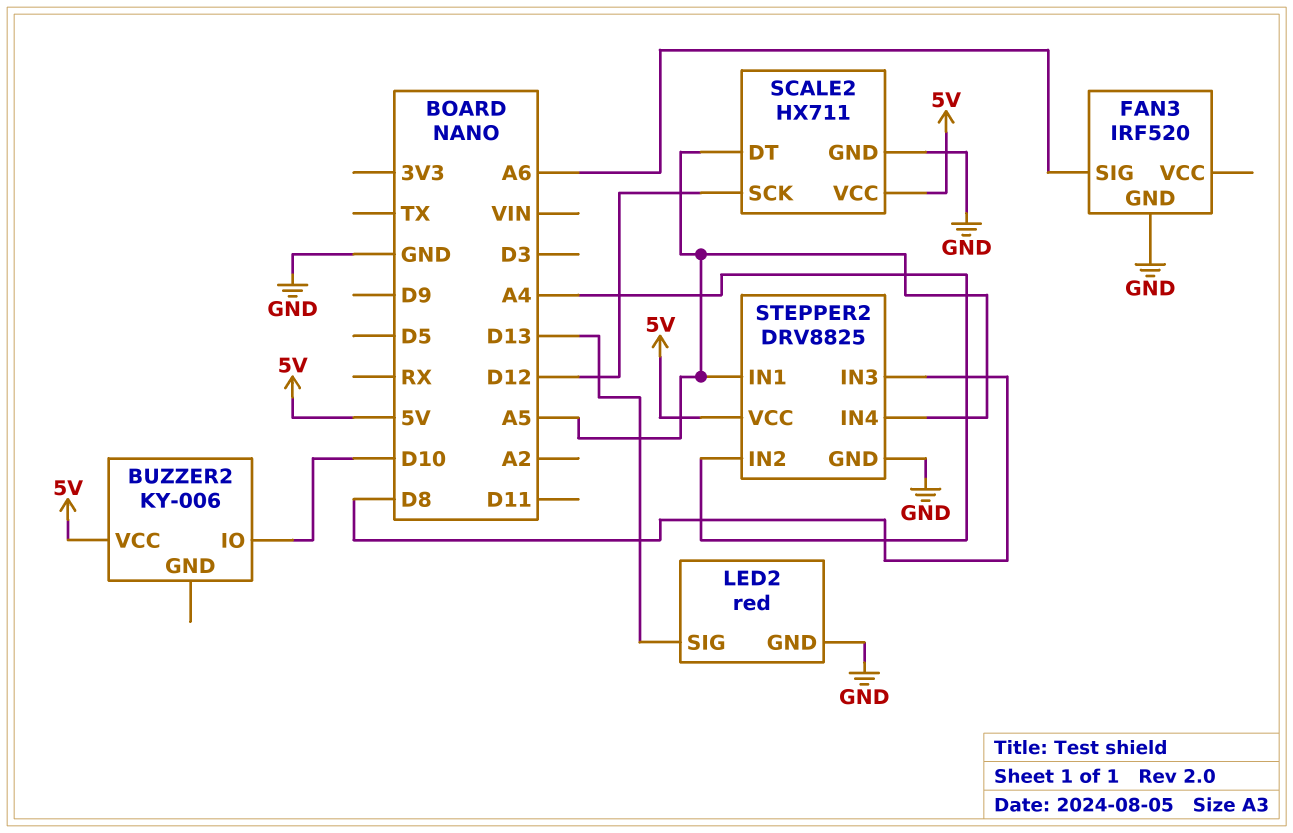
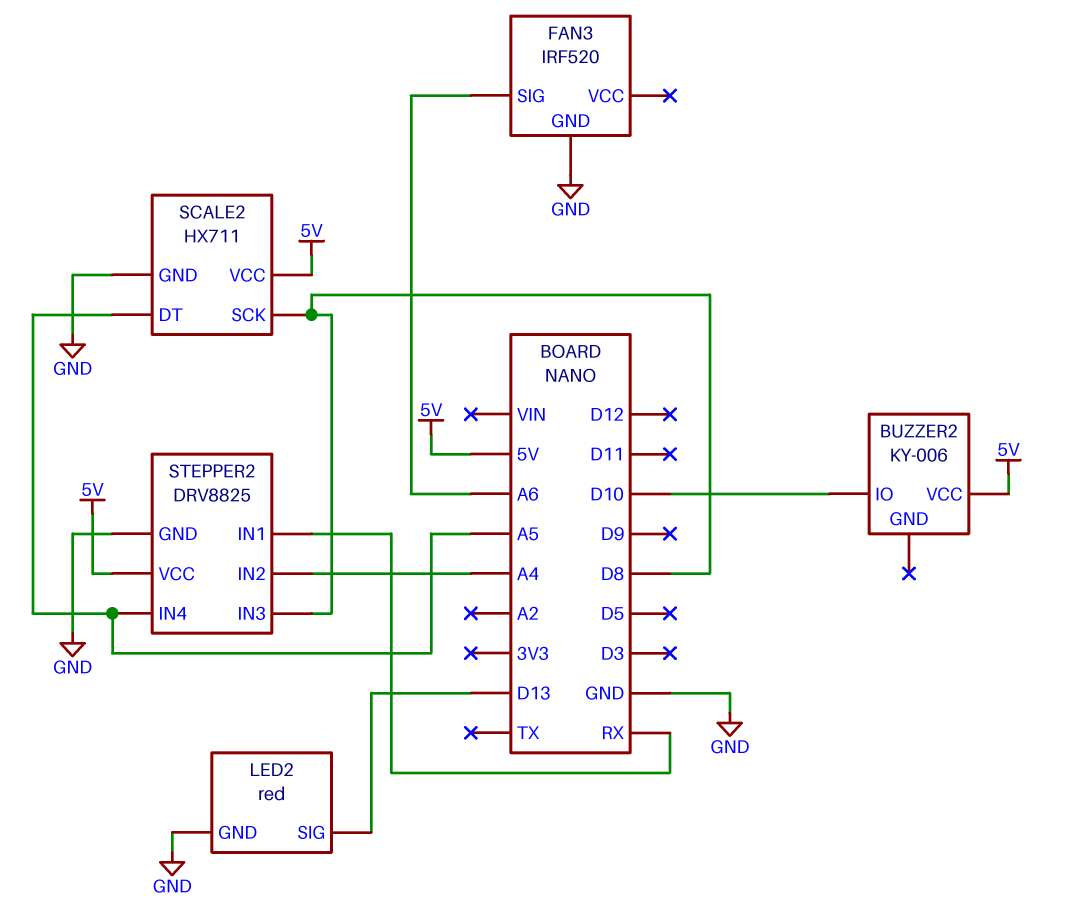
SCALE2 pin SCK: D12 -> D8
STEPPER2 pin IN1: A5 -> RX

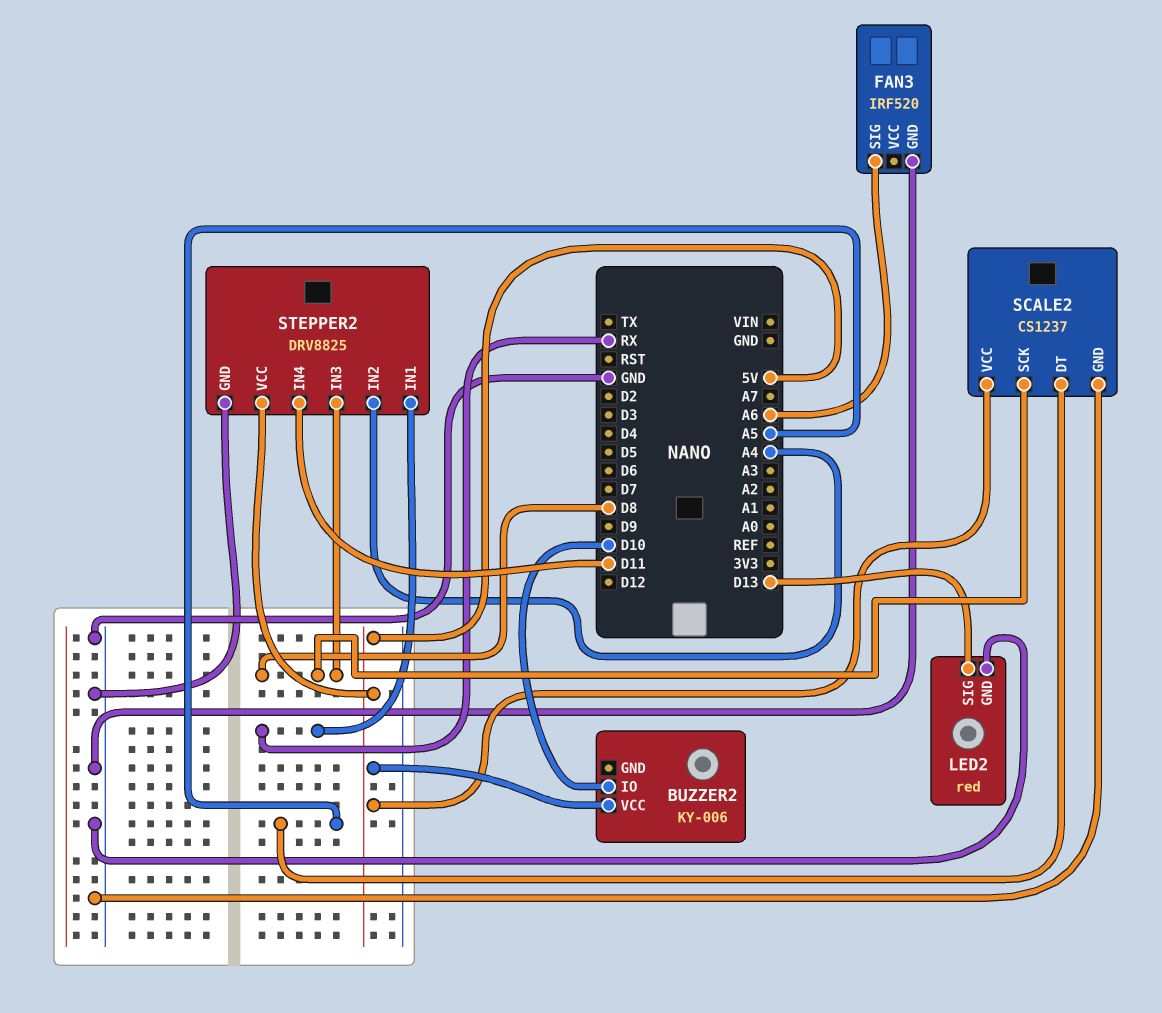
SCALE2: HX711 -> CS1237
STEPPER2 pin IN4: A5 -> D11

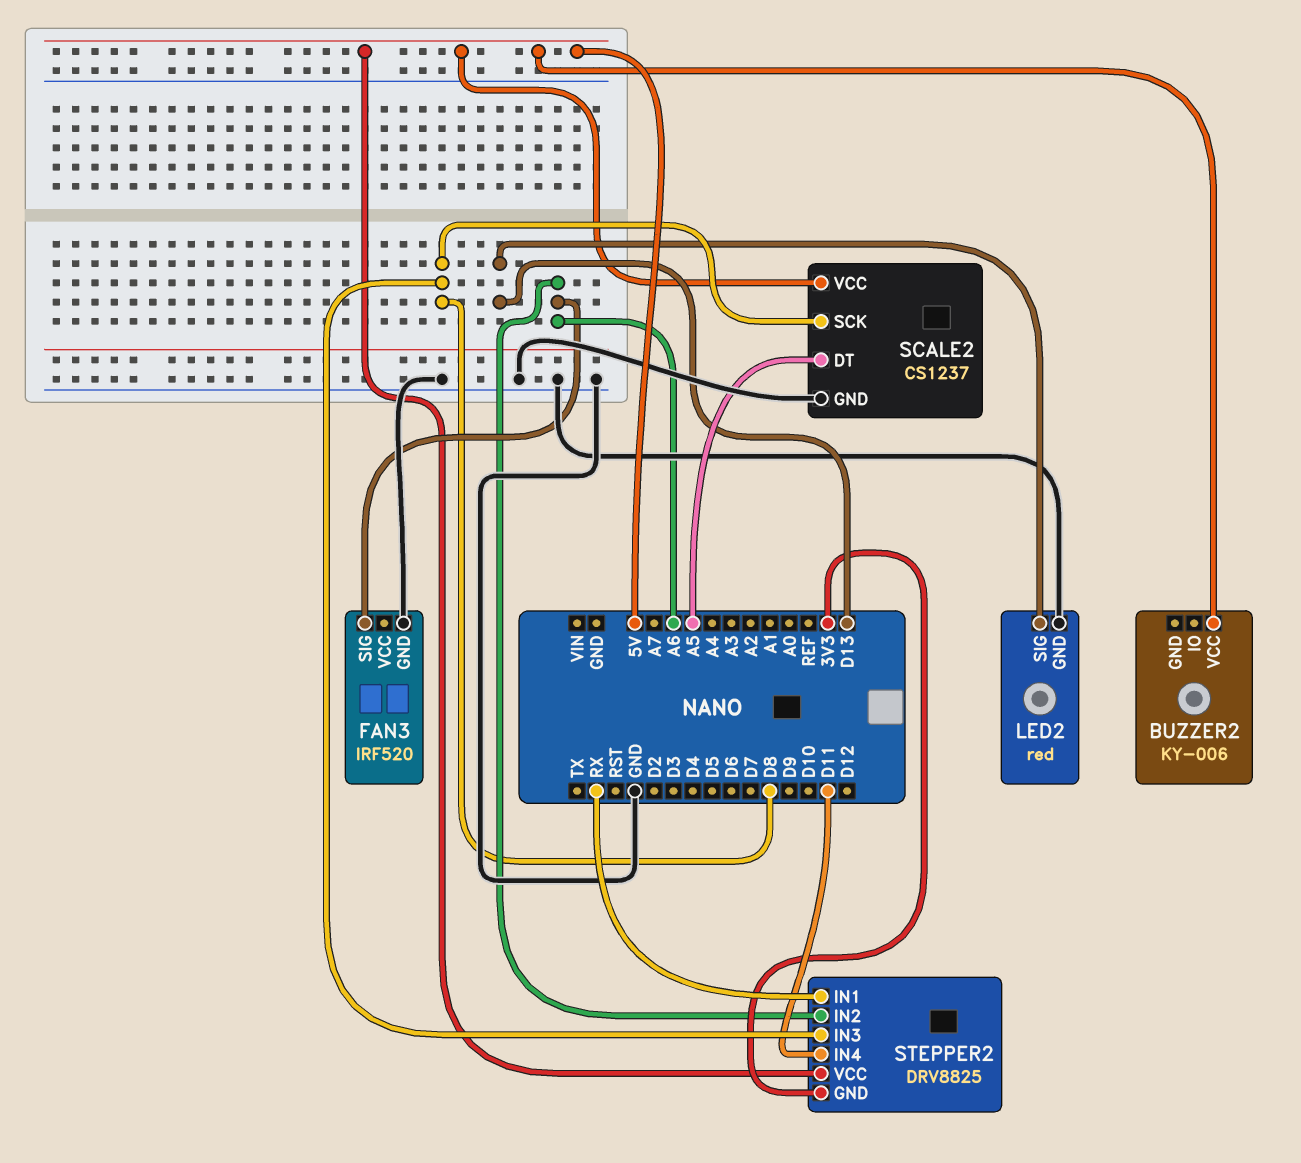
BUZZER2 pin IO: D10 -> none
STEPPER2 pin GND: GND -> 3V3
STEPPER2 pin IN2: A4 -> A6

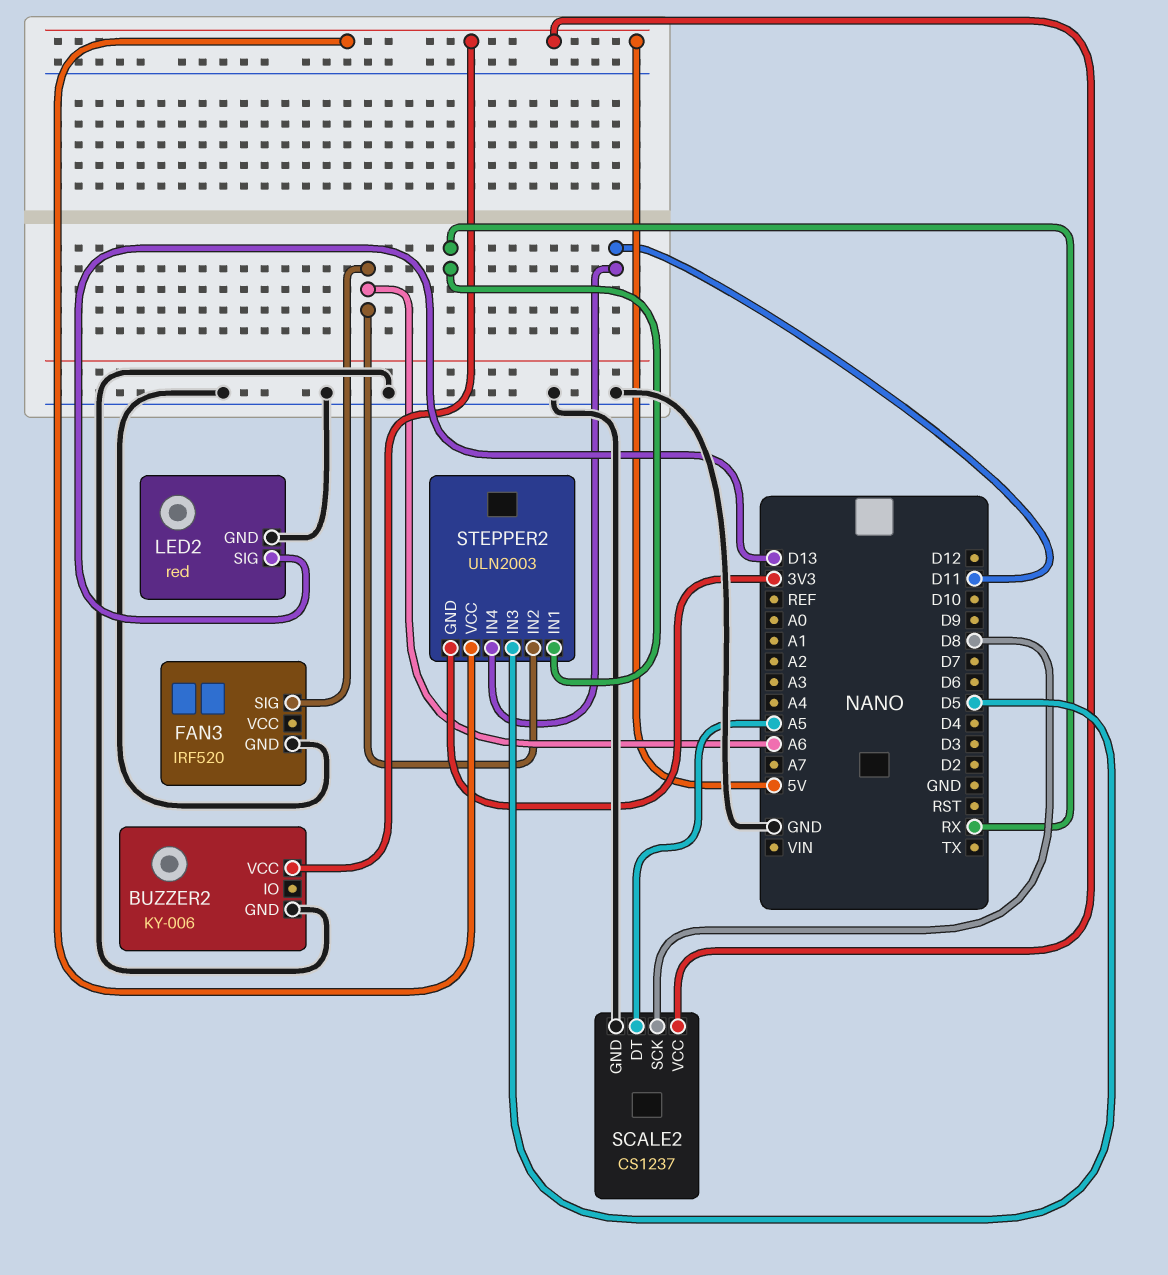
BUZZER2 pin GND: none -> GND
STEPPER2: DRV8825 -> ULN2003
STEPPER2 pin IN3: D8 -> D5

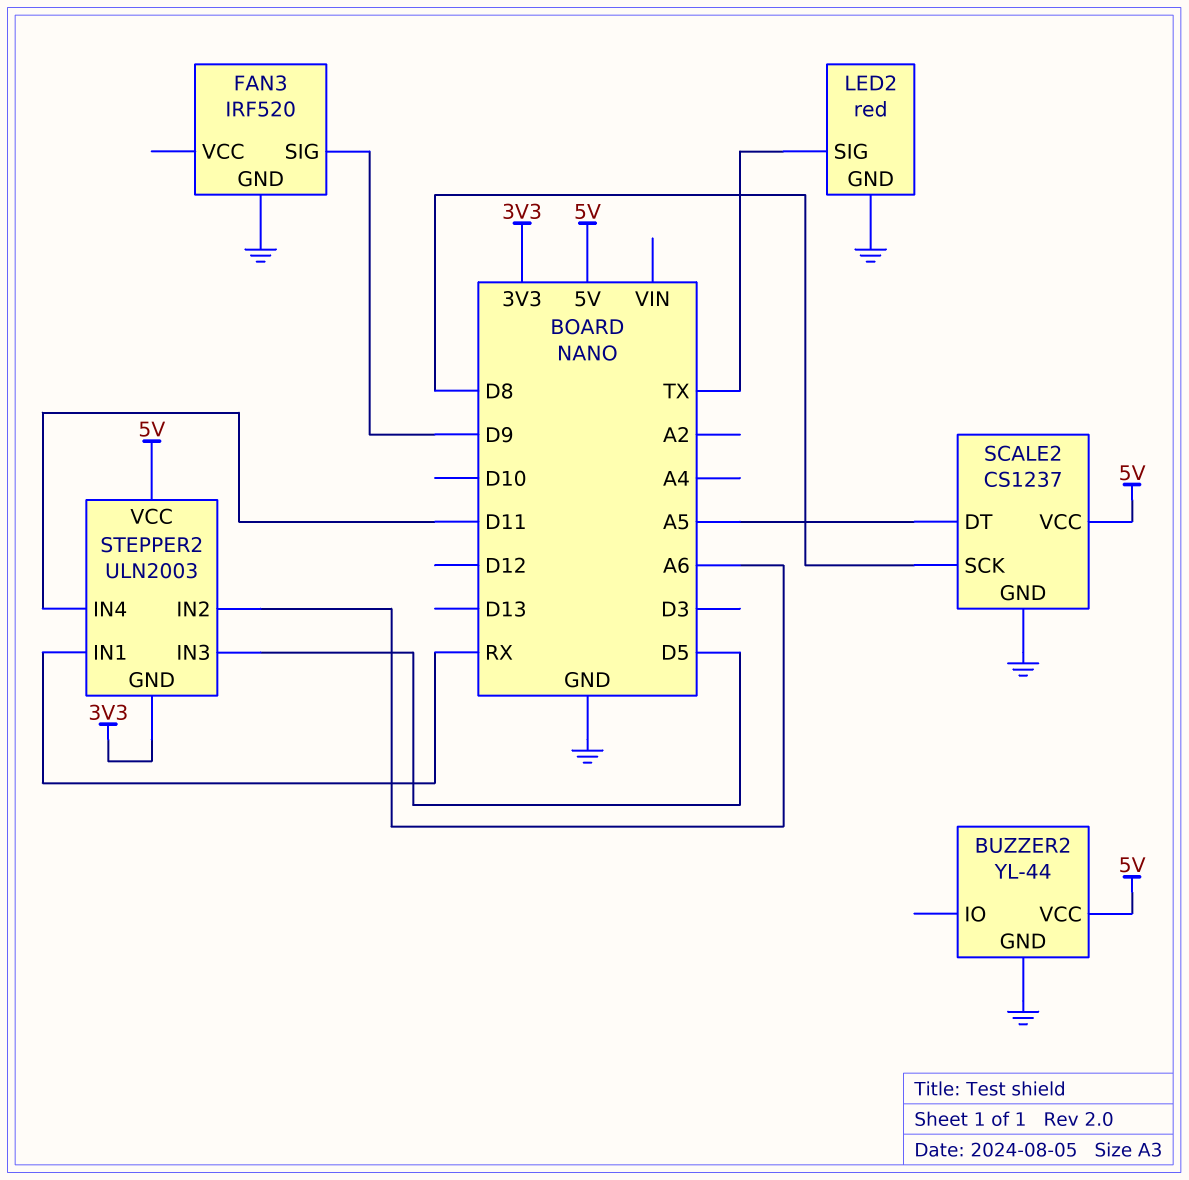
BUZZER2: KY-006 -> YL-44
FAN3 pin SIG: A6 -> D9
LED2 pin SIG: D13 -> TX

